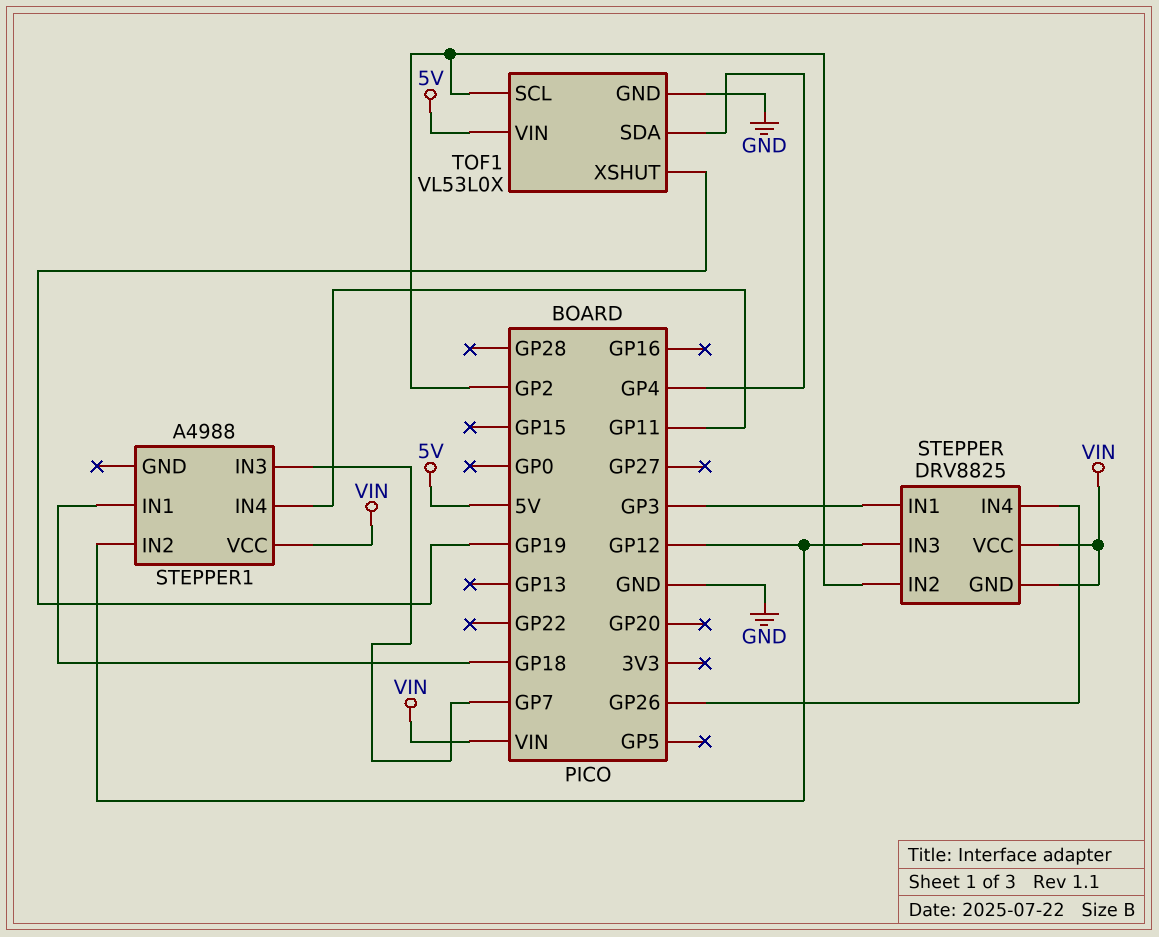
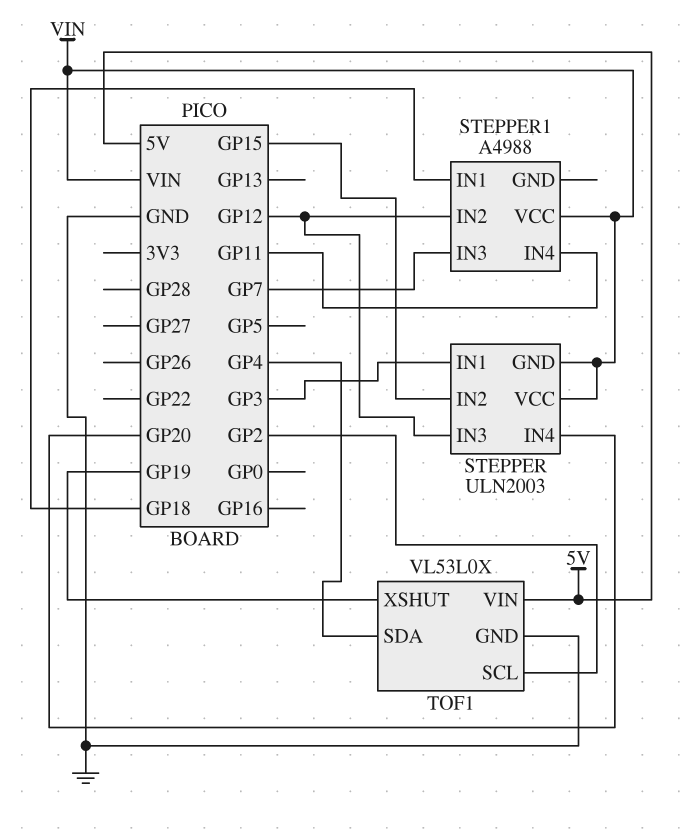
STEPPER: DRV8825 -> ULN2003
STEPPER pin IN2: GP2 -> GP15
STEPPER pin IN4: GP26 -> GP20

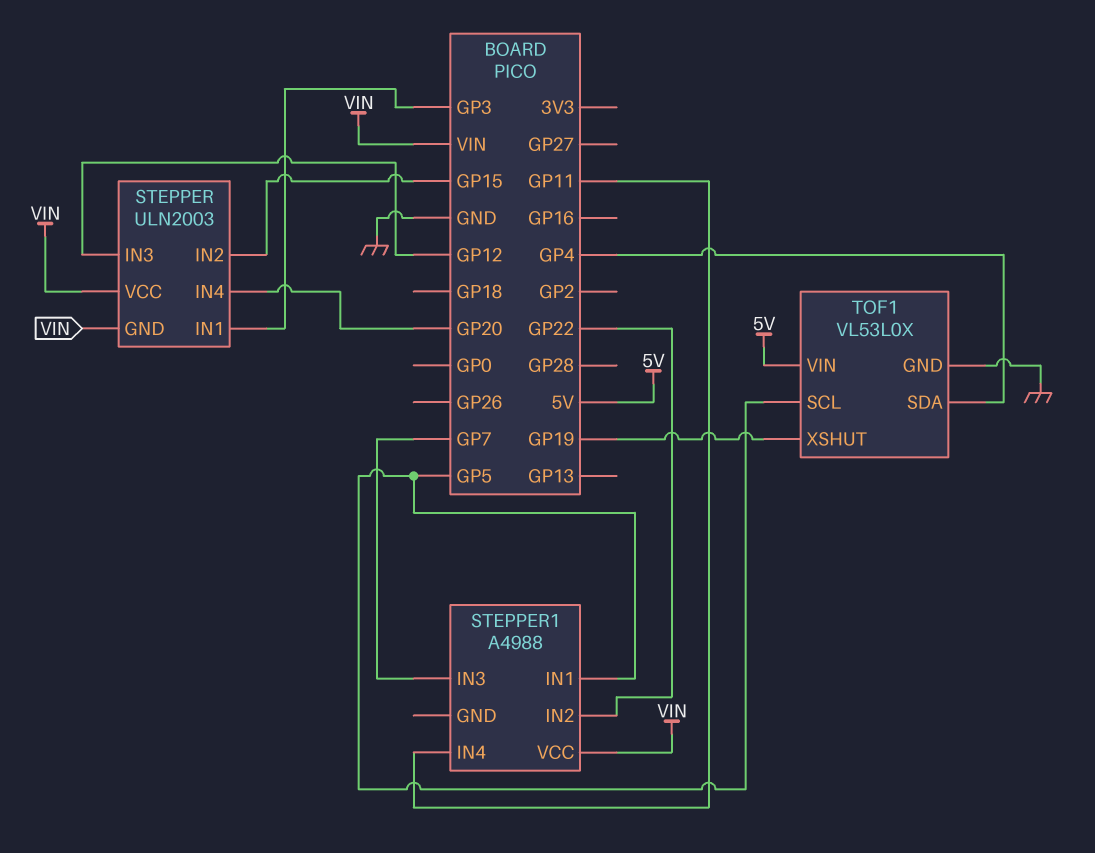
STEPPER1 pin IN1: GP18 -> GP5
STEPPER1 pin IN2: GP12 -> GP22
TOF1 pin SCL: GP2 -> GP5

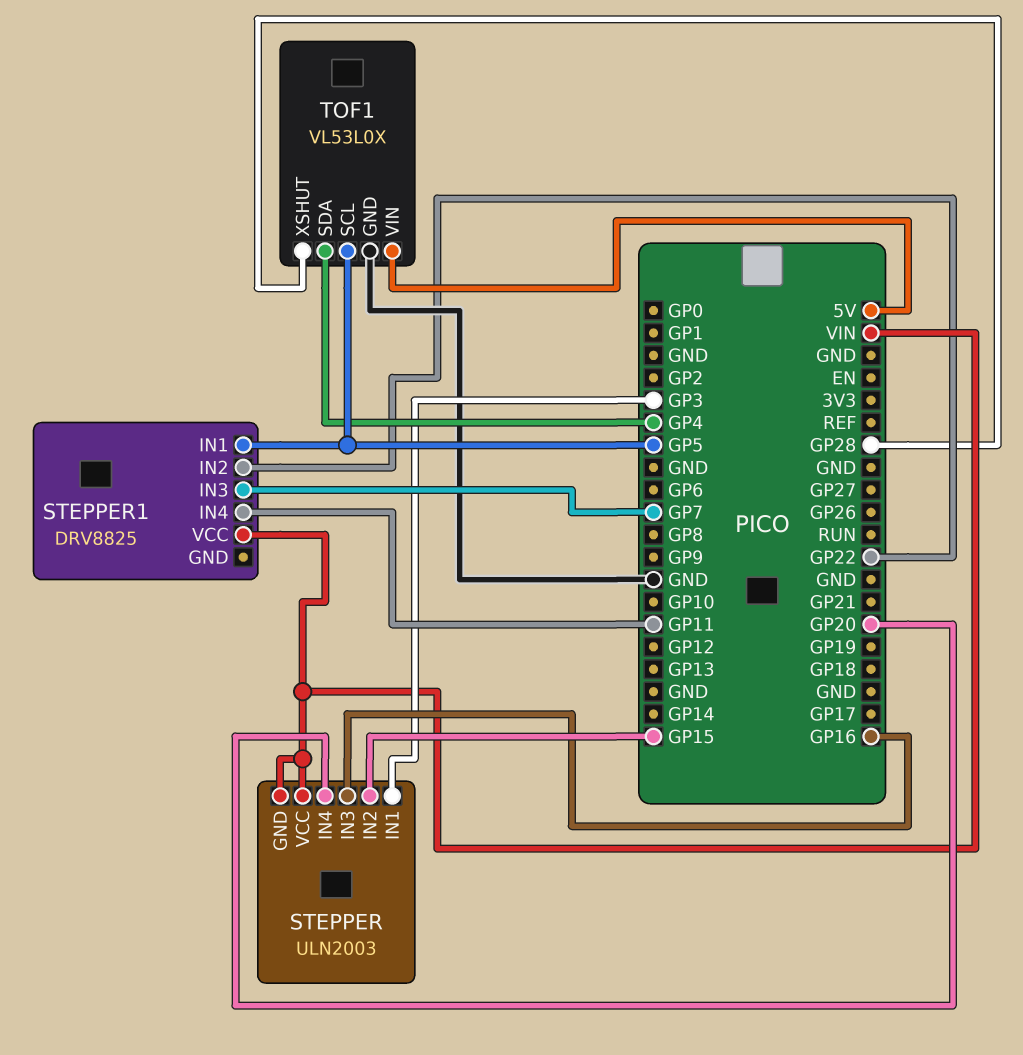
STEPPER pin IN3: GP12 -> GP16
STEPPER1: A4988 -> DRV8825
TOF1 pin XSHUT: GP19 -> GP28

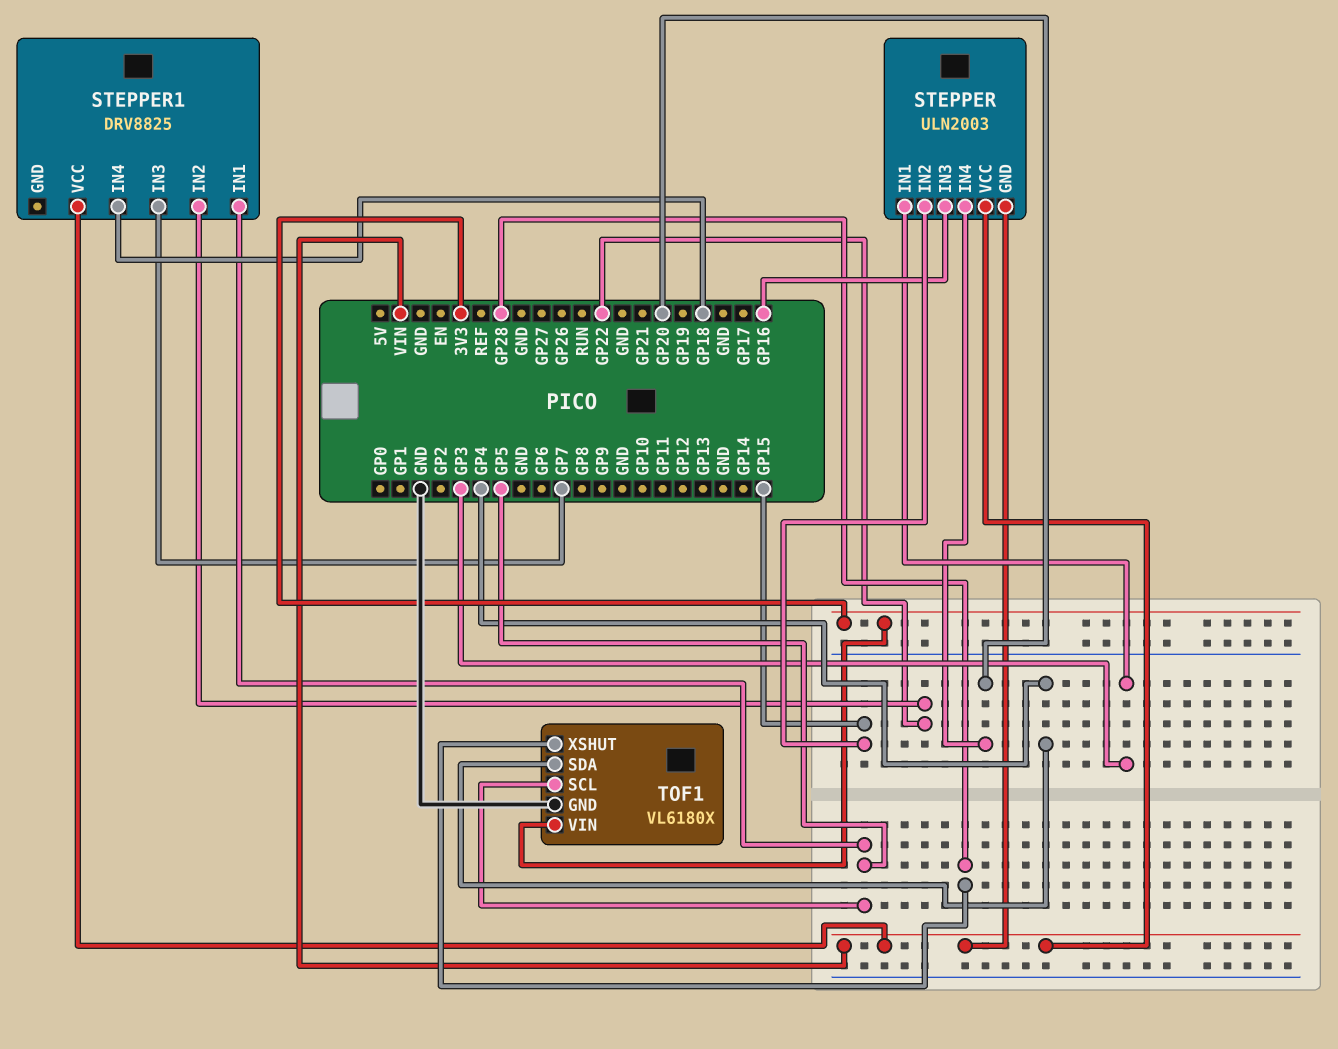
STEPPER1 pin IN4: GP11 -> GP18
TOF1: VL53L0X -> VL6180X
TOF1 pin VIN: 5V -> 3V3

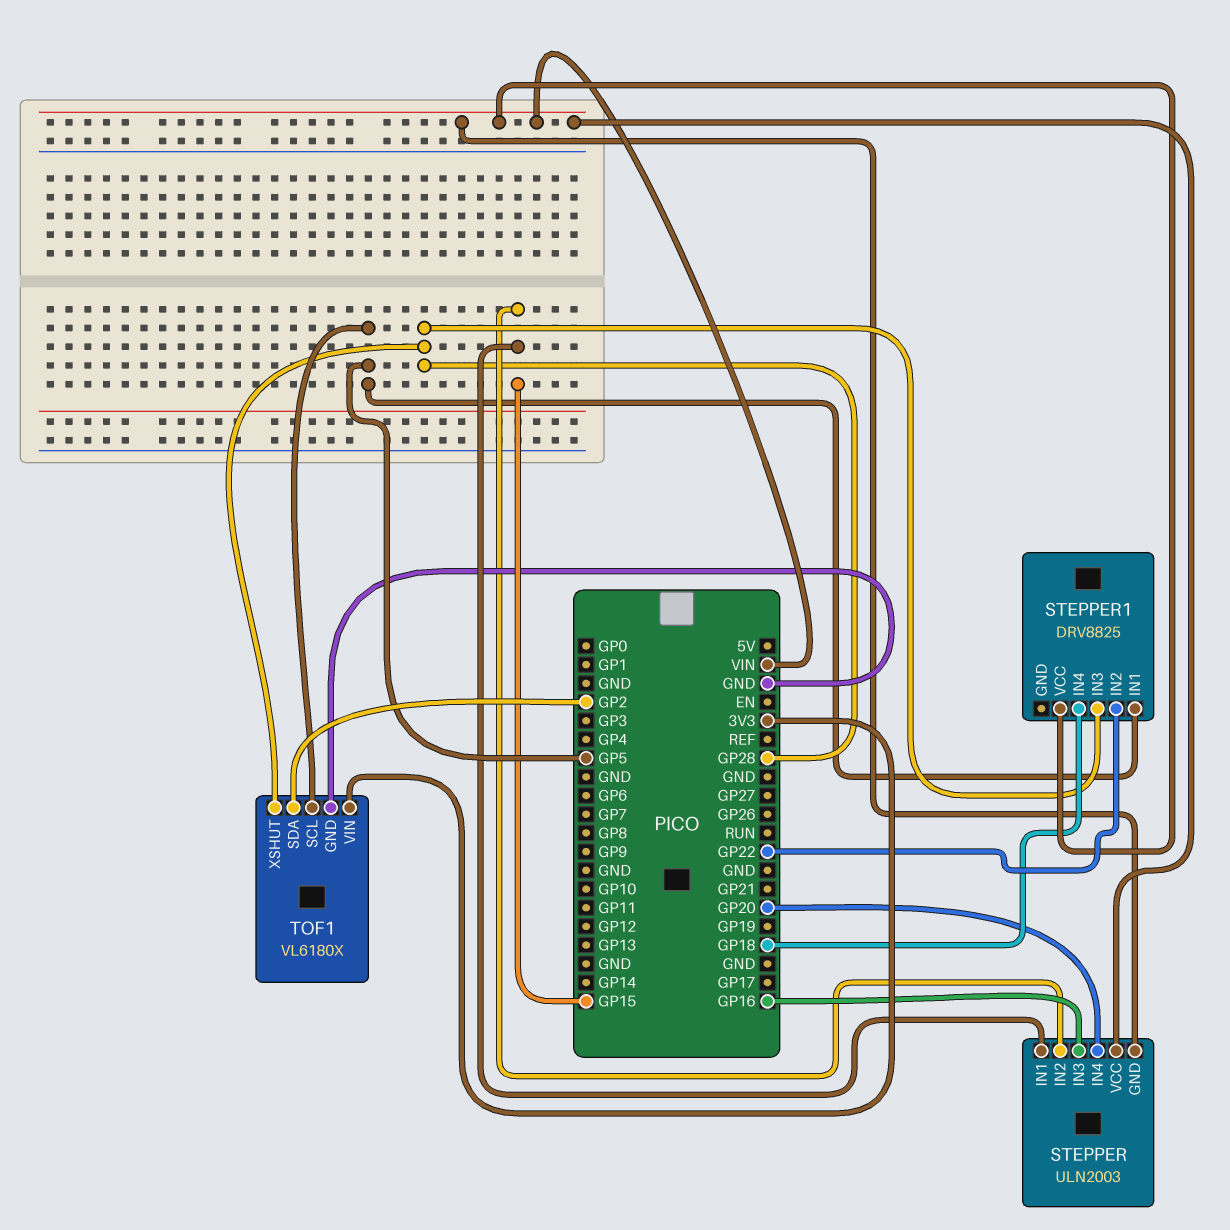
STEPPER pin IN1: GP3 -> GP15
STEPPER1 pin IN3: GP7 -> GP28
TOF1 pin SDA: GP4 -> GP2

